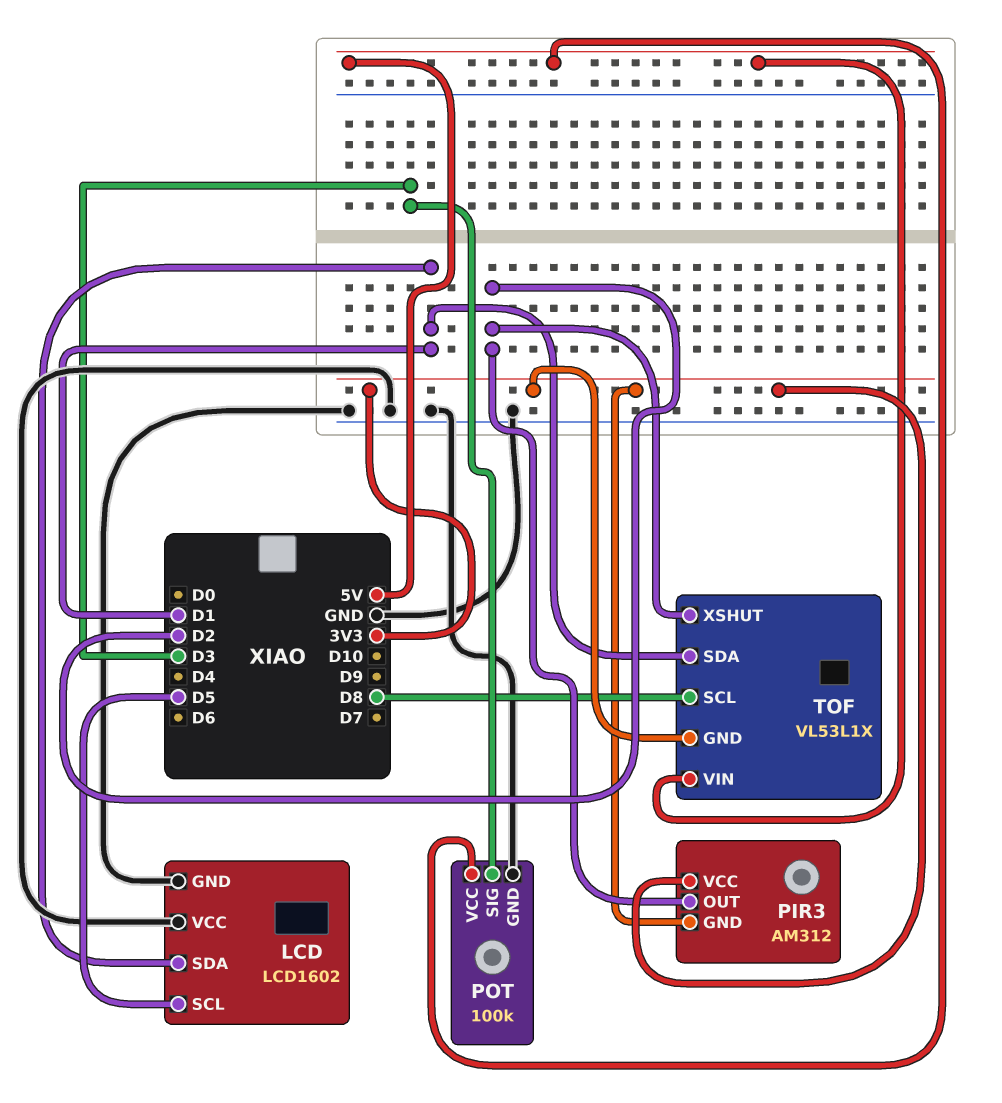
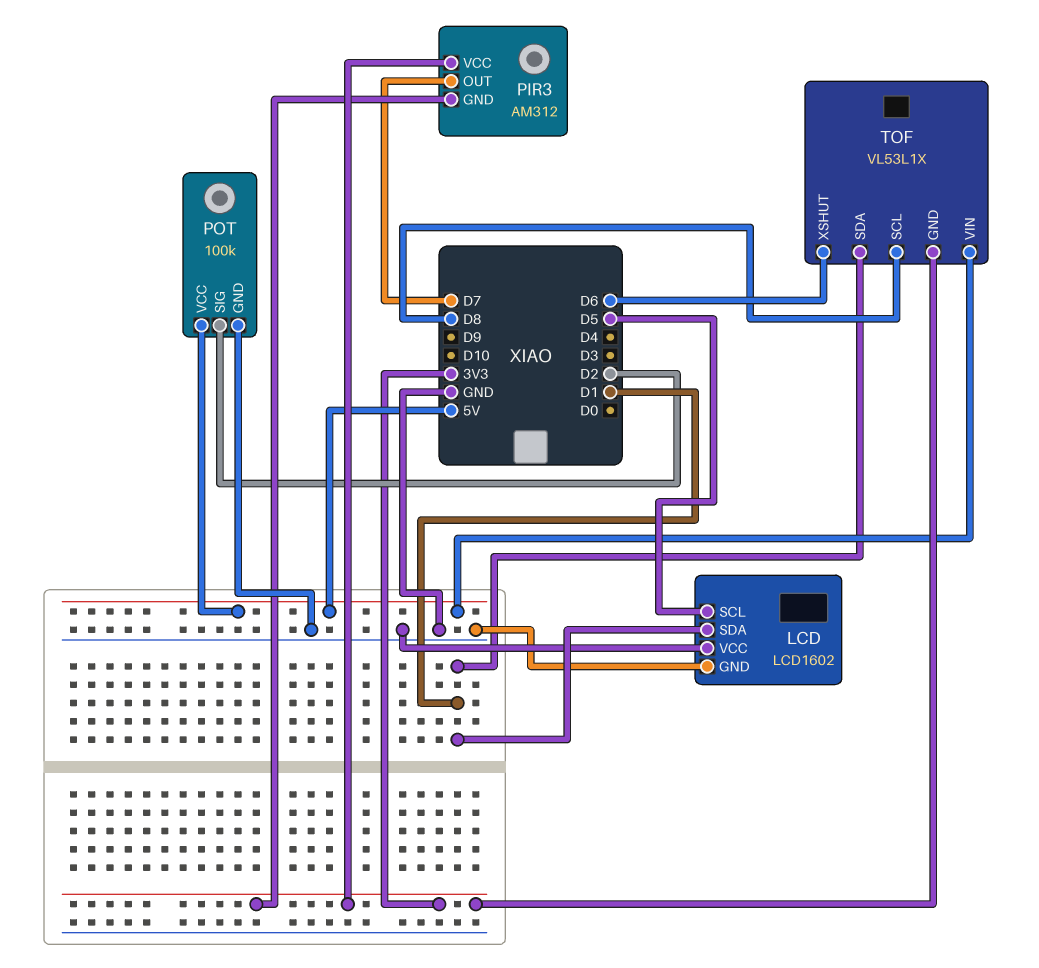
PIR3 pin OUT: D2 -> D7
POT pin SIG: D3 -> D2
TOF pin XSHUT: D2 -> D6

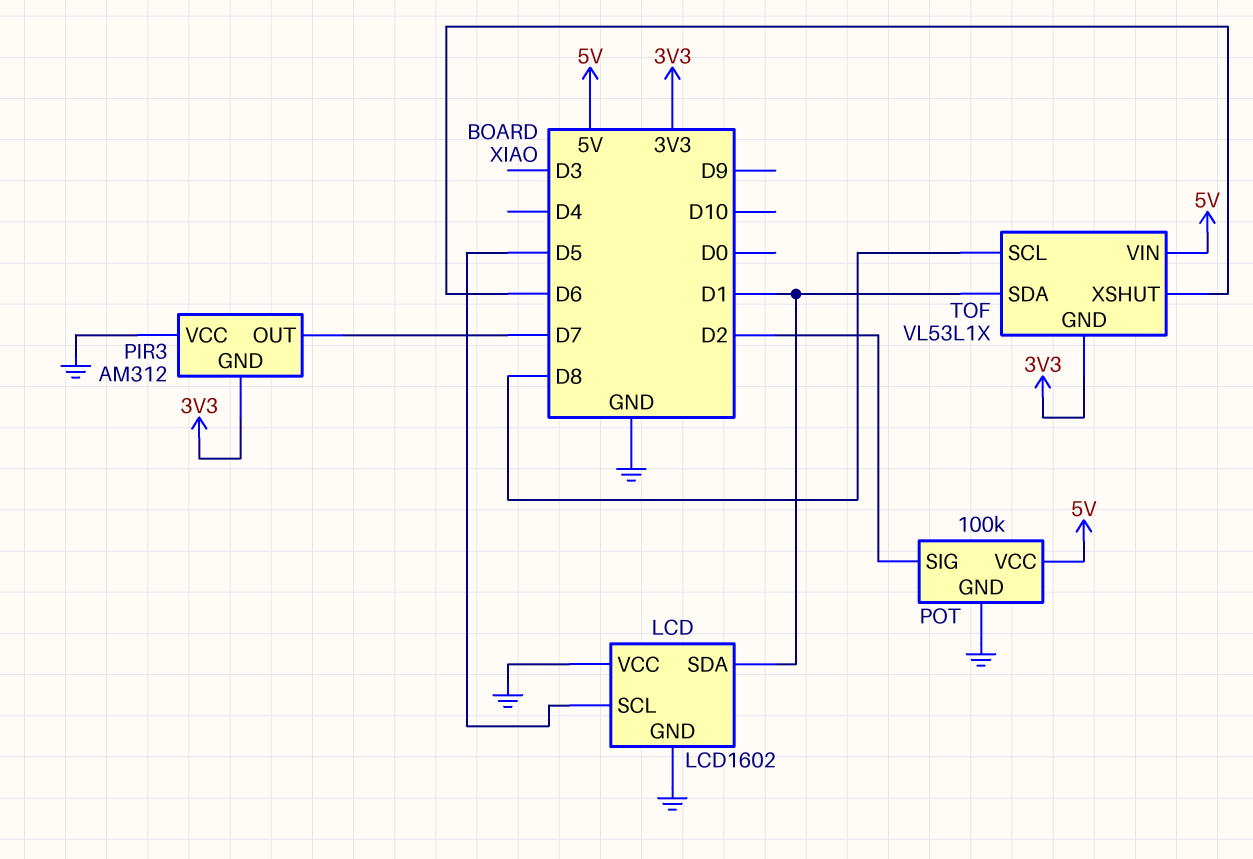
PIR3 pin VCC: 3V3 -> GND

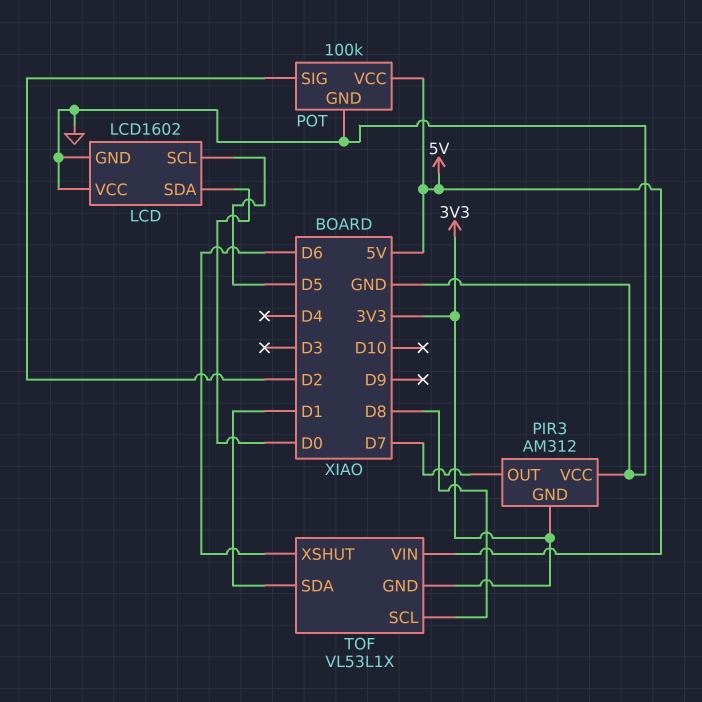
LCD pin SDA: D1 -> D0

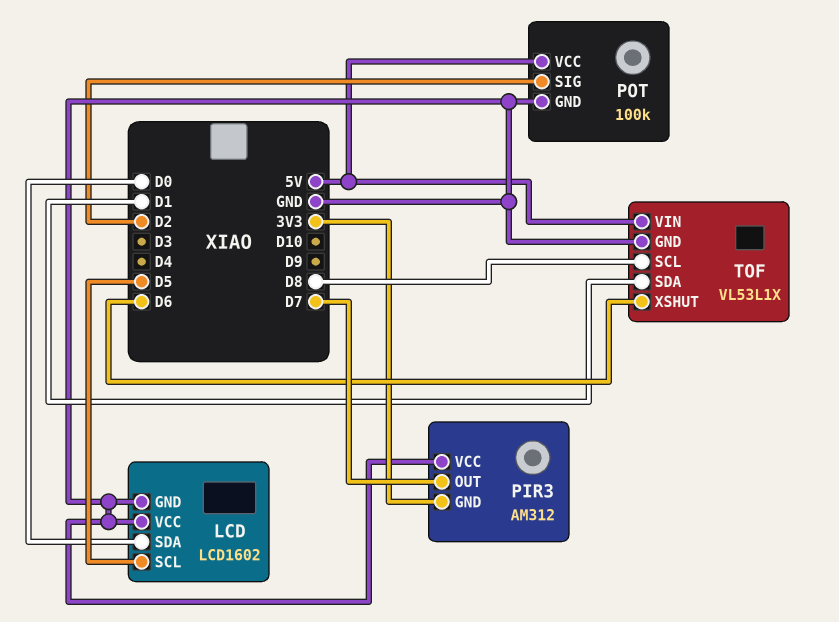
TOF pin GND: 3V3 -> GND

